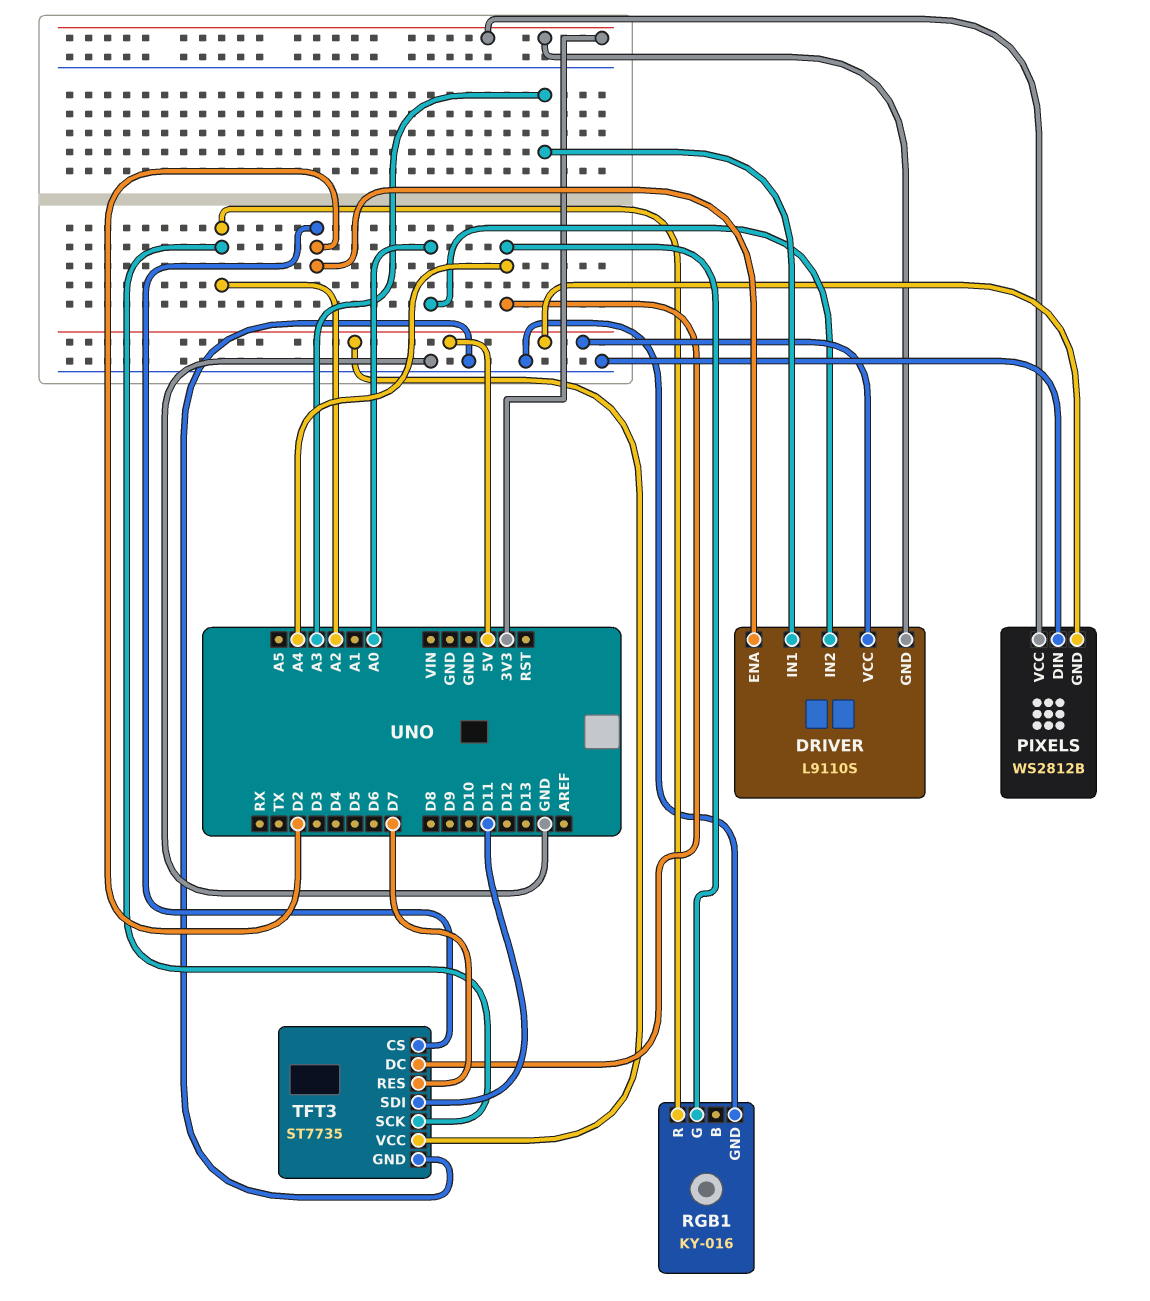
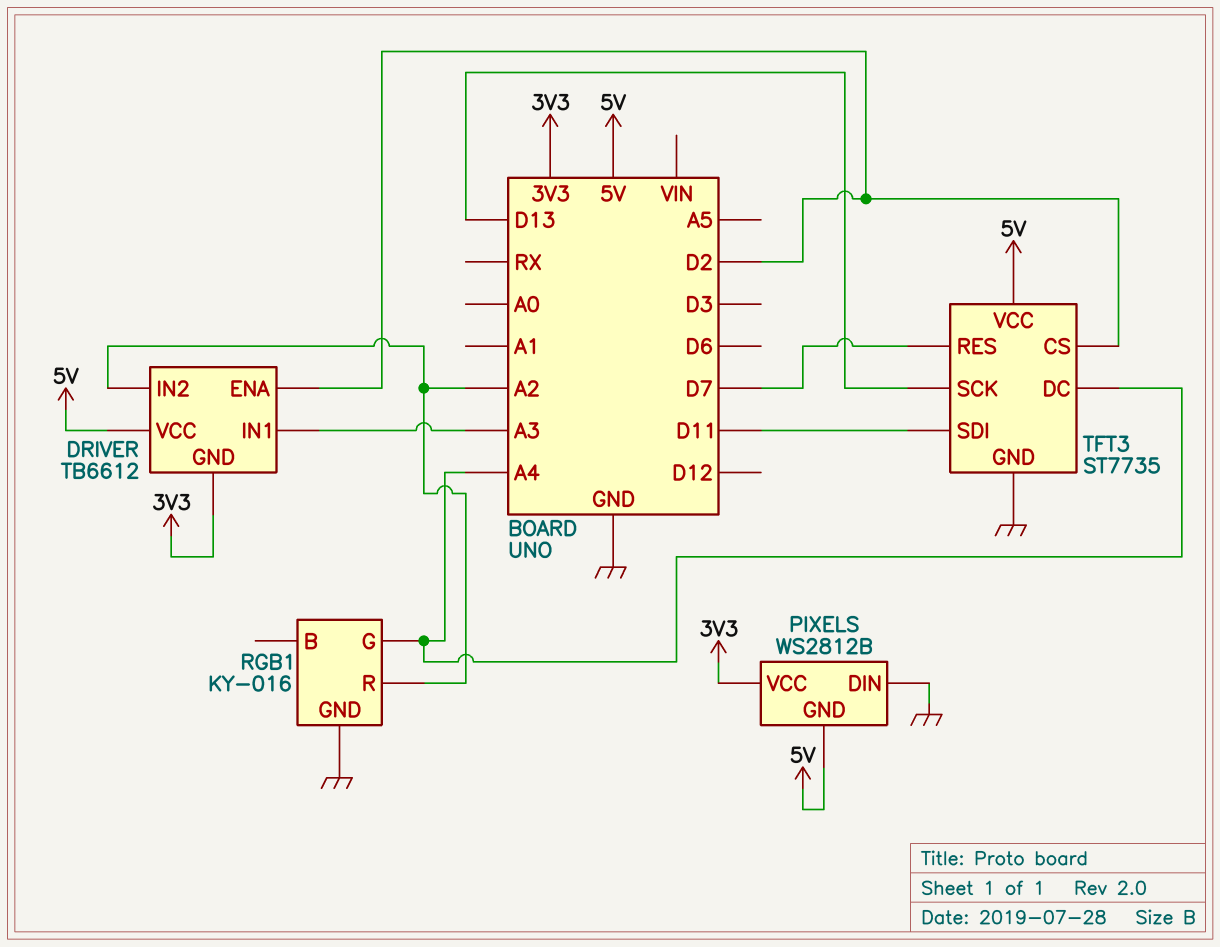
DRIVER: L9110S -> TB6612
DRIVER pin IN2: A0 -> A2
TFT3 pin SCK: A2 -> D13

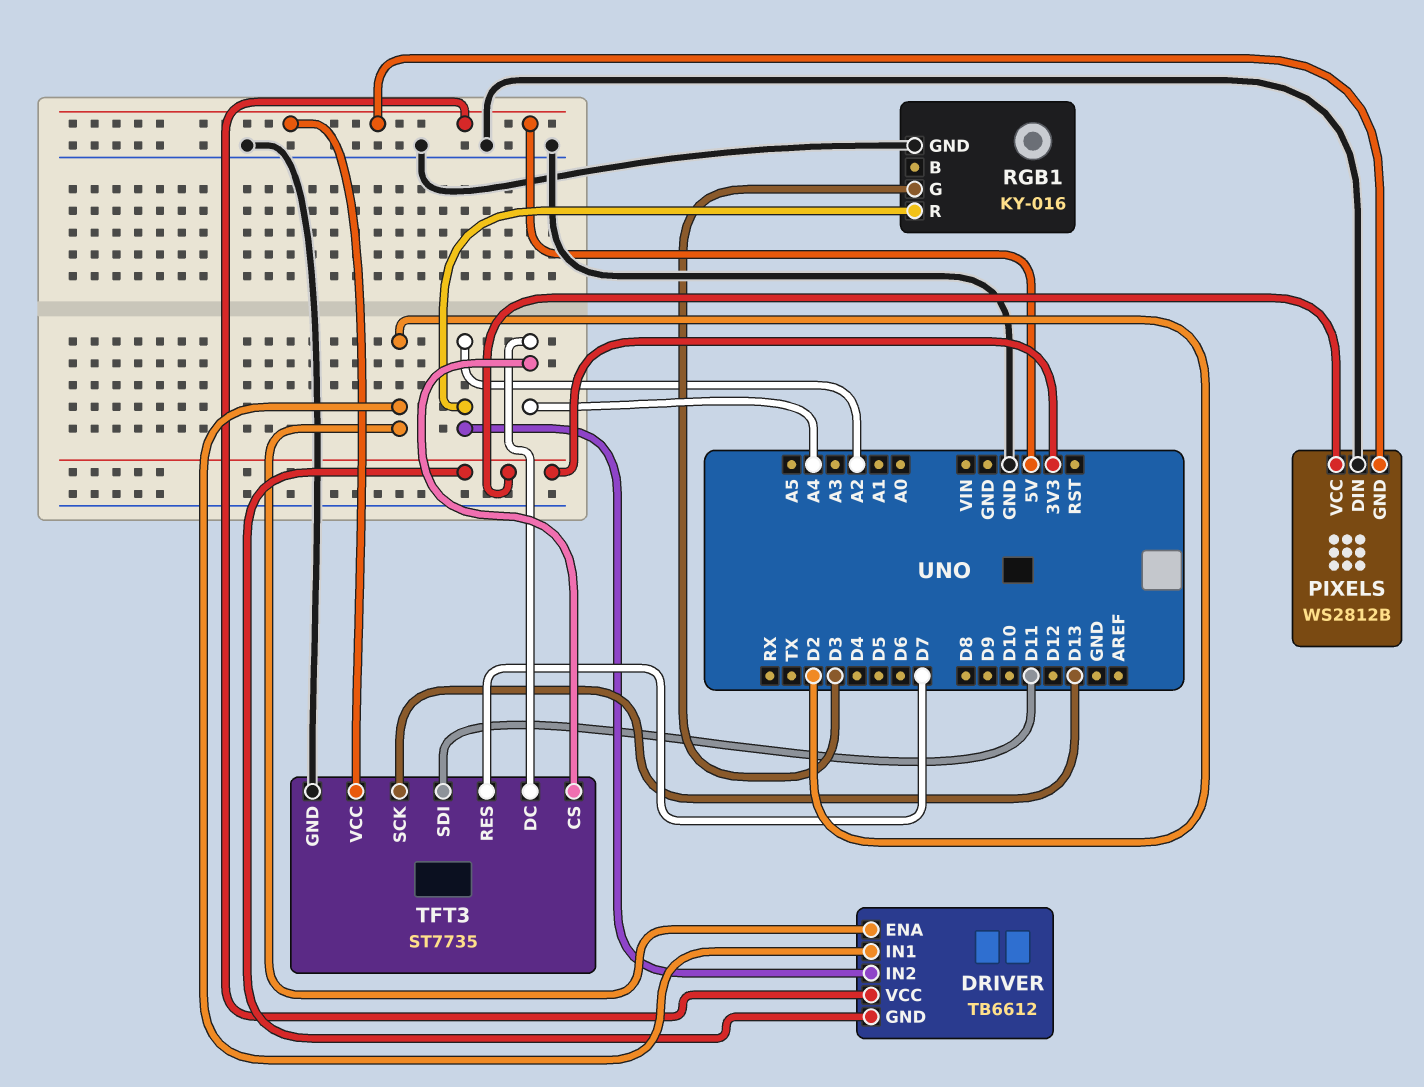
DRIVER pin IN1: A3 -> D2
RGB1 pin G: A4 -> D3
TFT3 pin CS: D2 -> A4

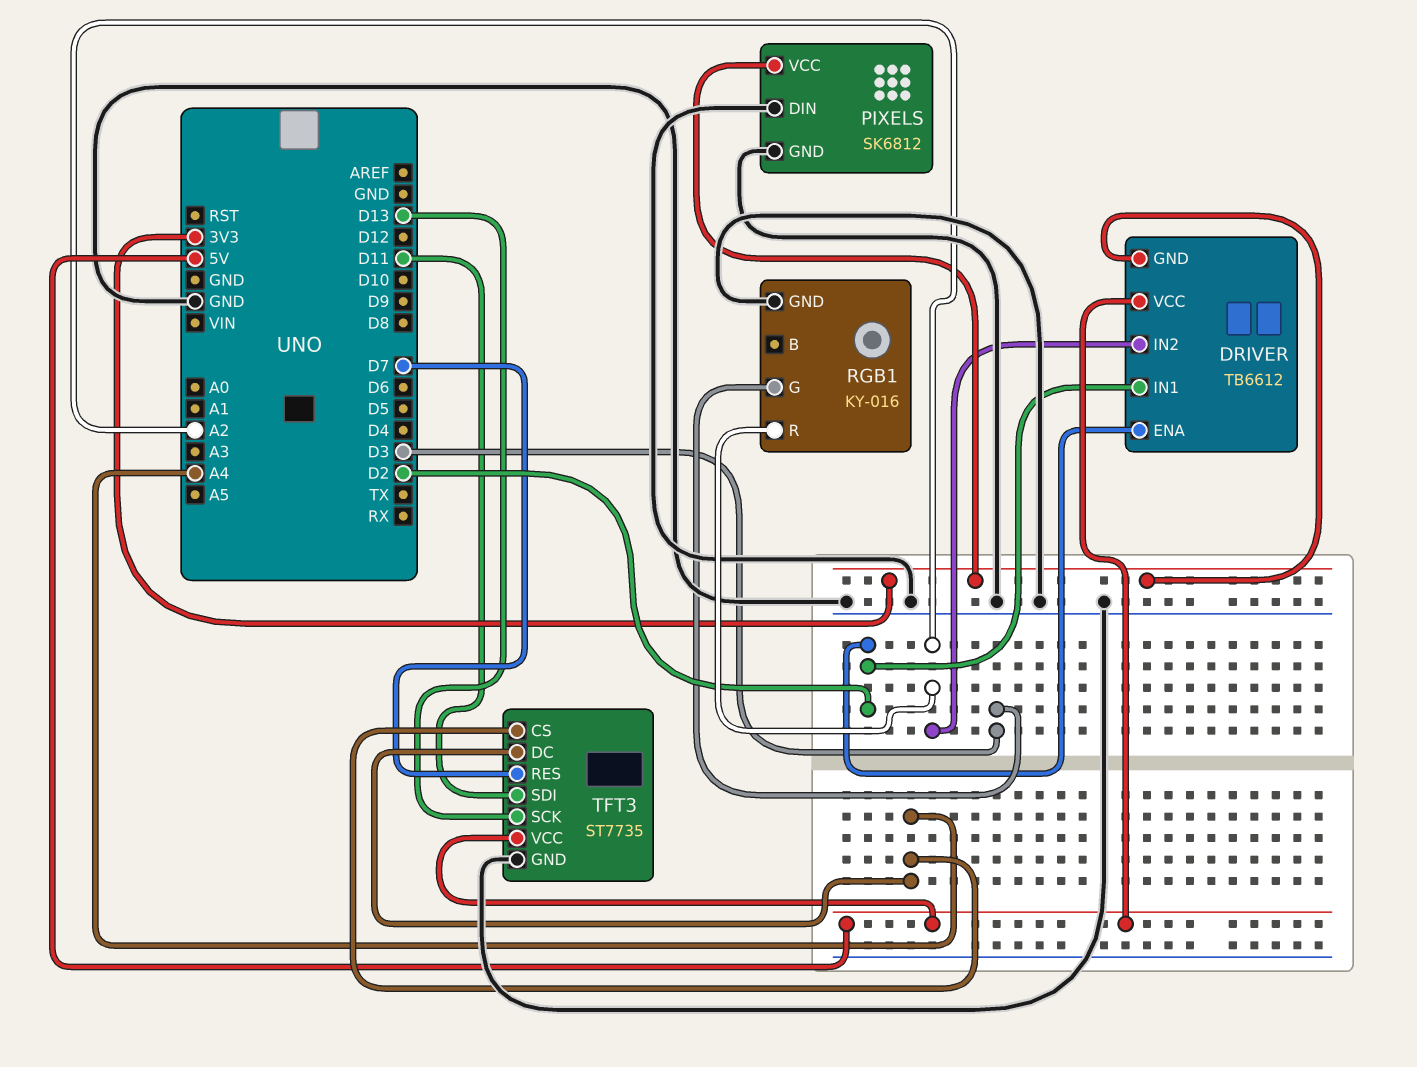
PIXELS: WS2812B -> SK6812
PIXELS pin GND: 5V -> GND

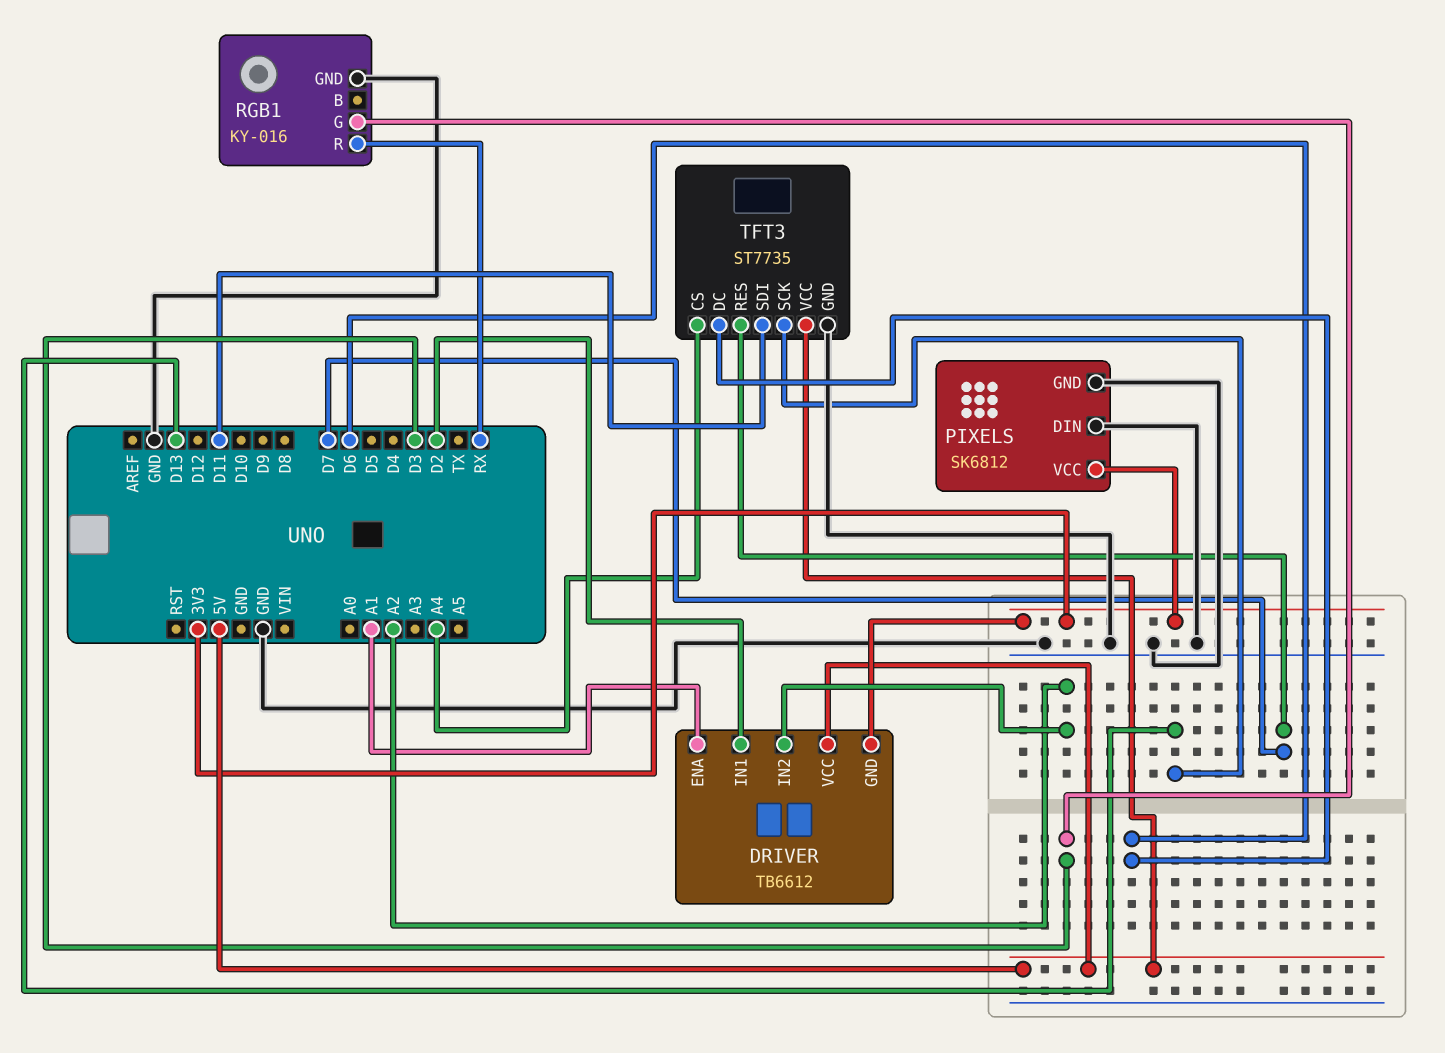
DRIVER pin ENA: D2 -> A1
RGB1 pin R: A2 -> RX
TFT3 pin DC: A4 -> D6

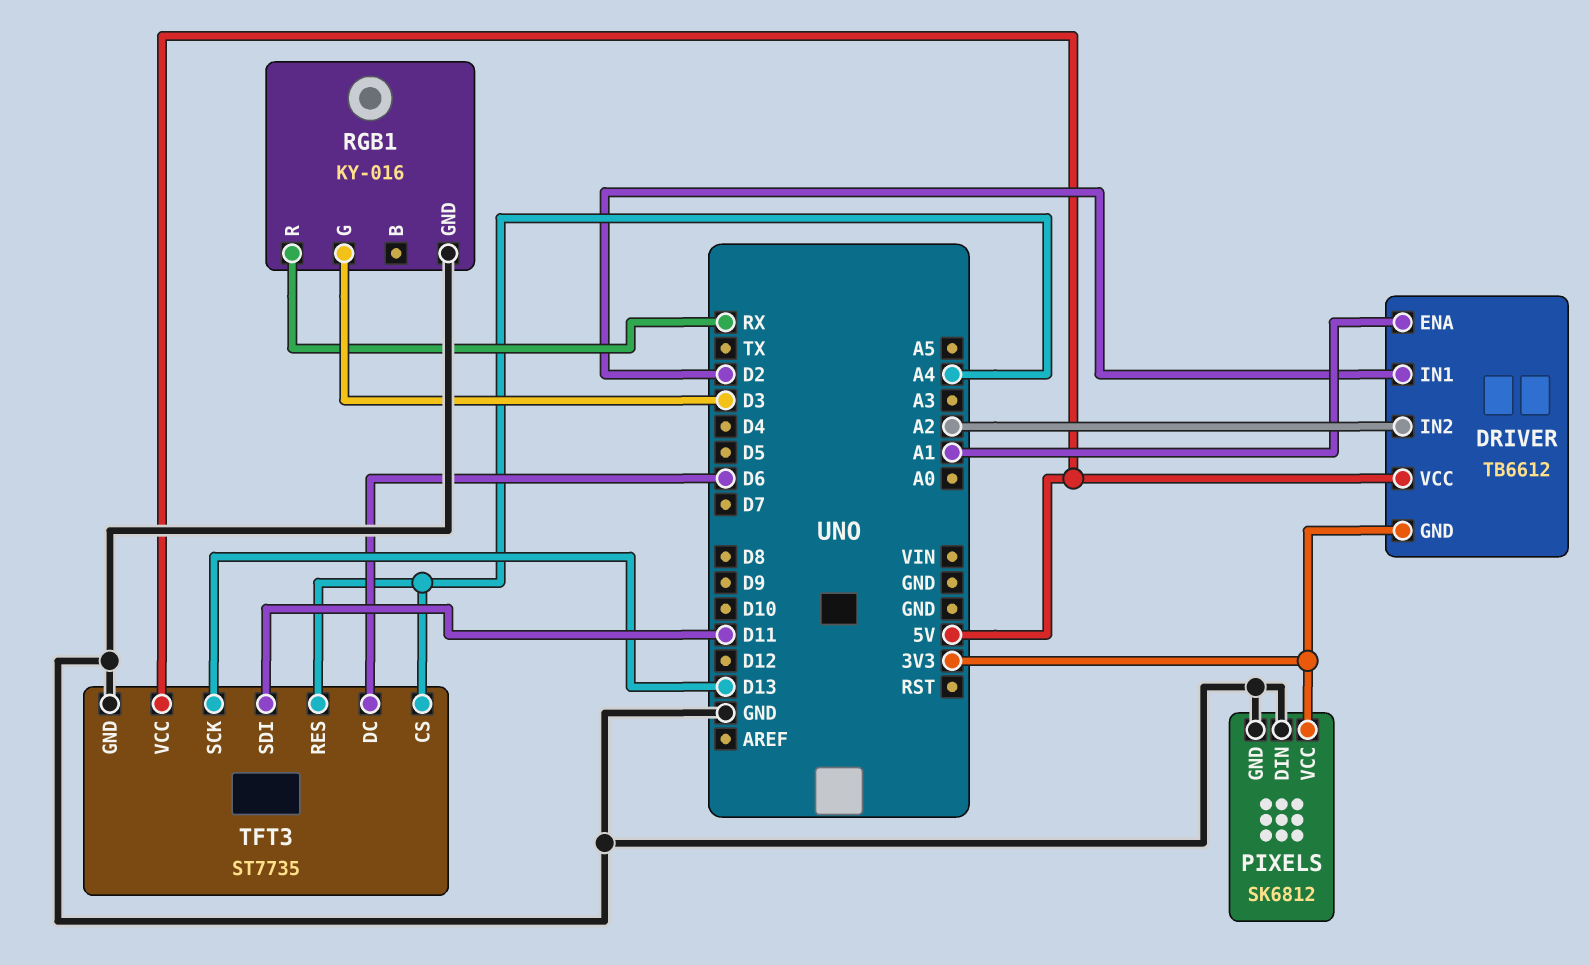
TFT3 pin RES: D7 -> A4

